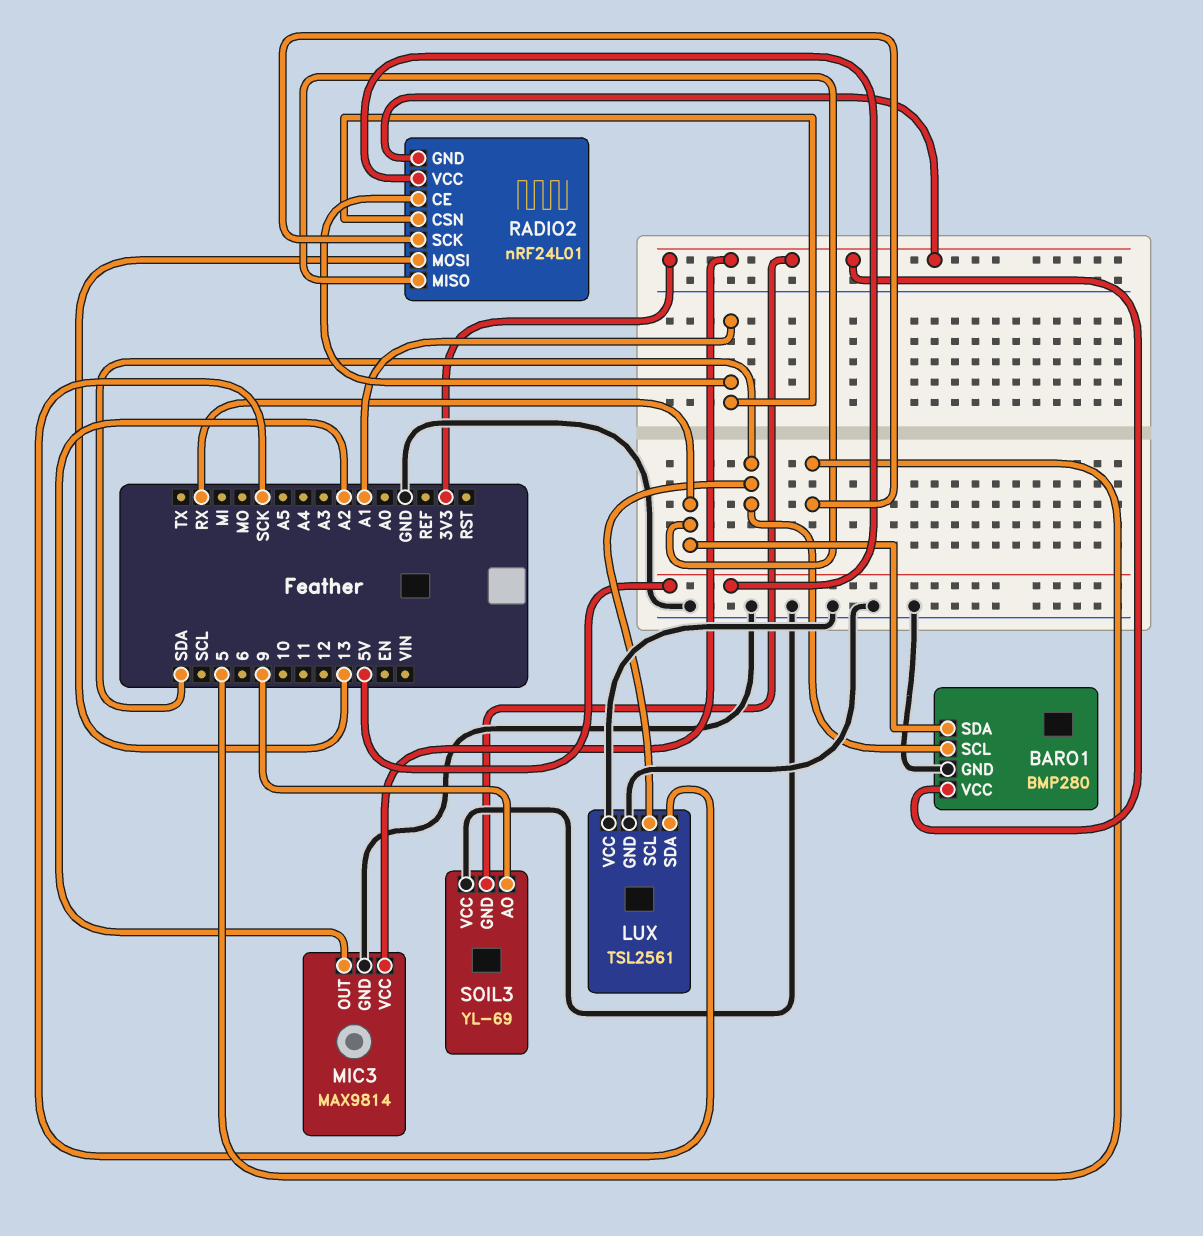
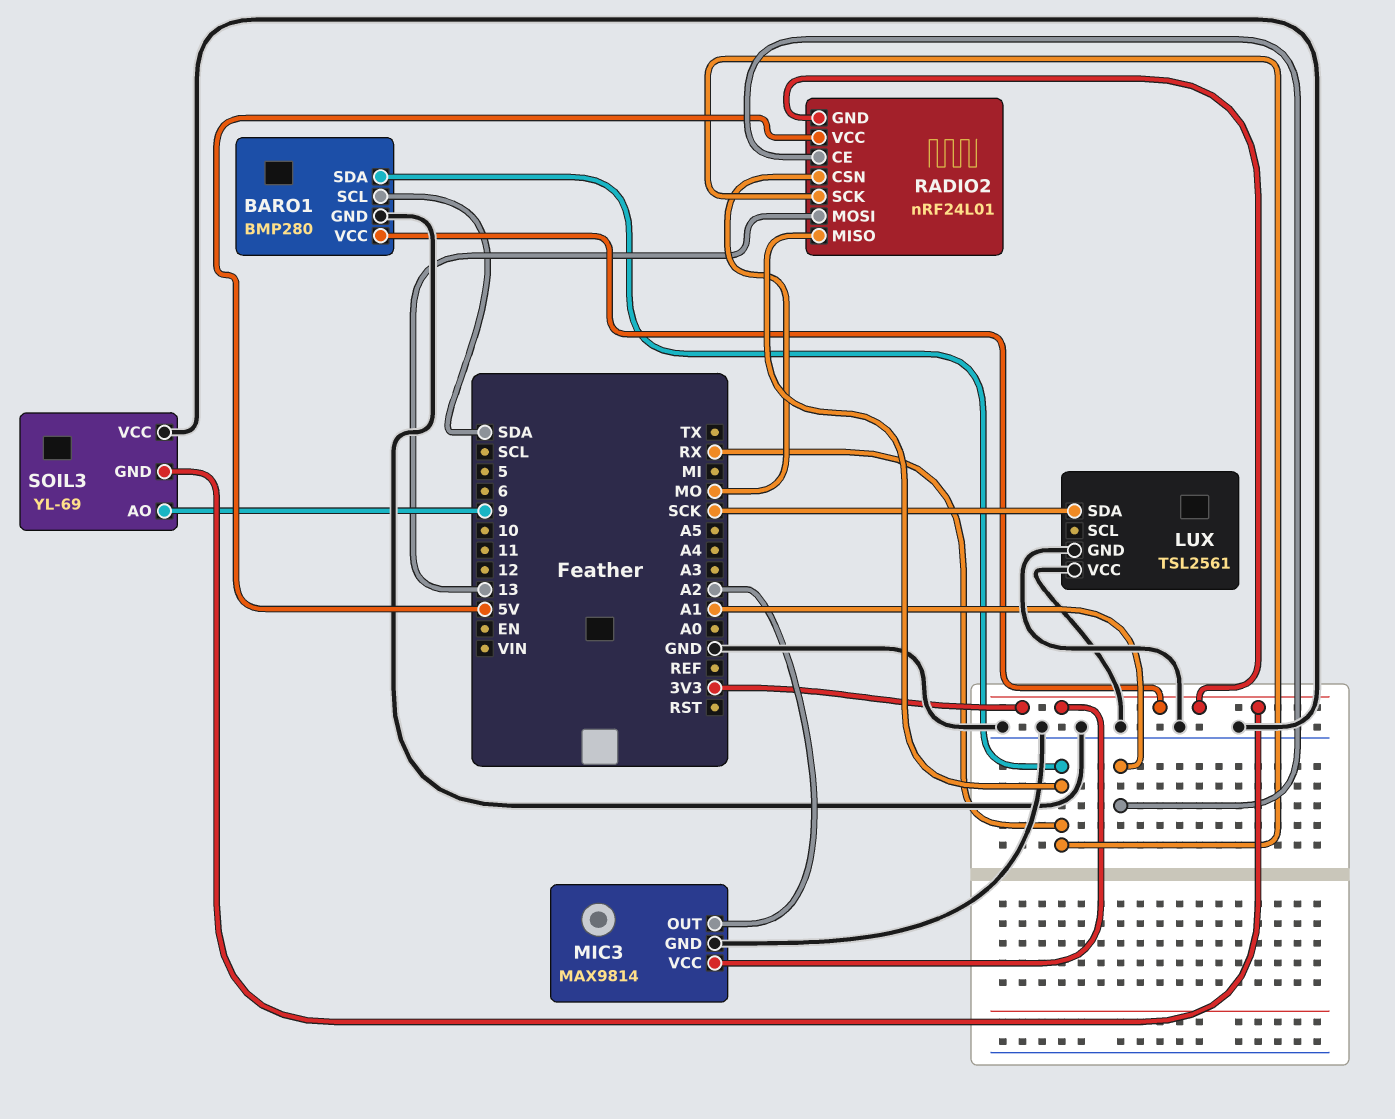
LUX pin SCL: SDA -> none
RADIO2 pin CSN: A1 -> MO
RADIO2 pin SCK: 5 -> RX

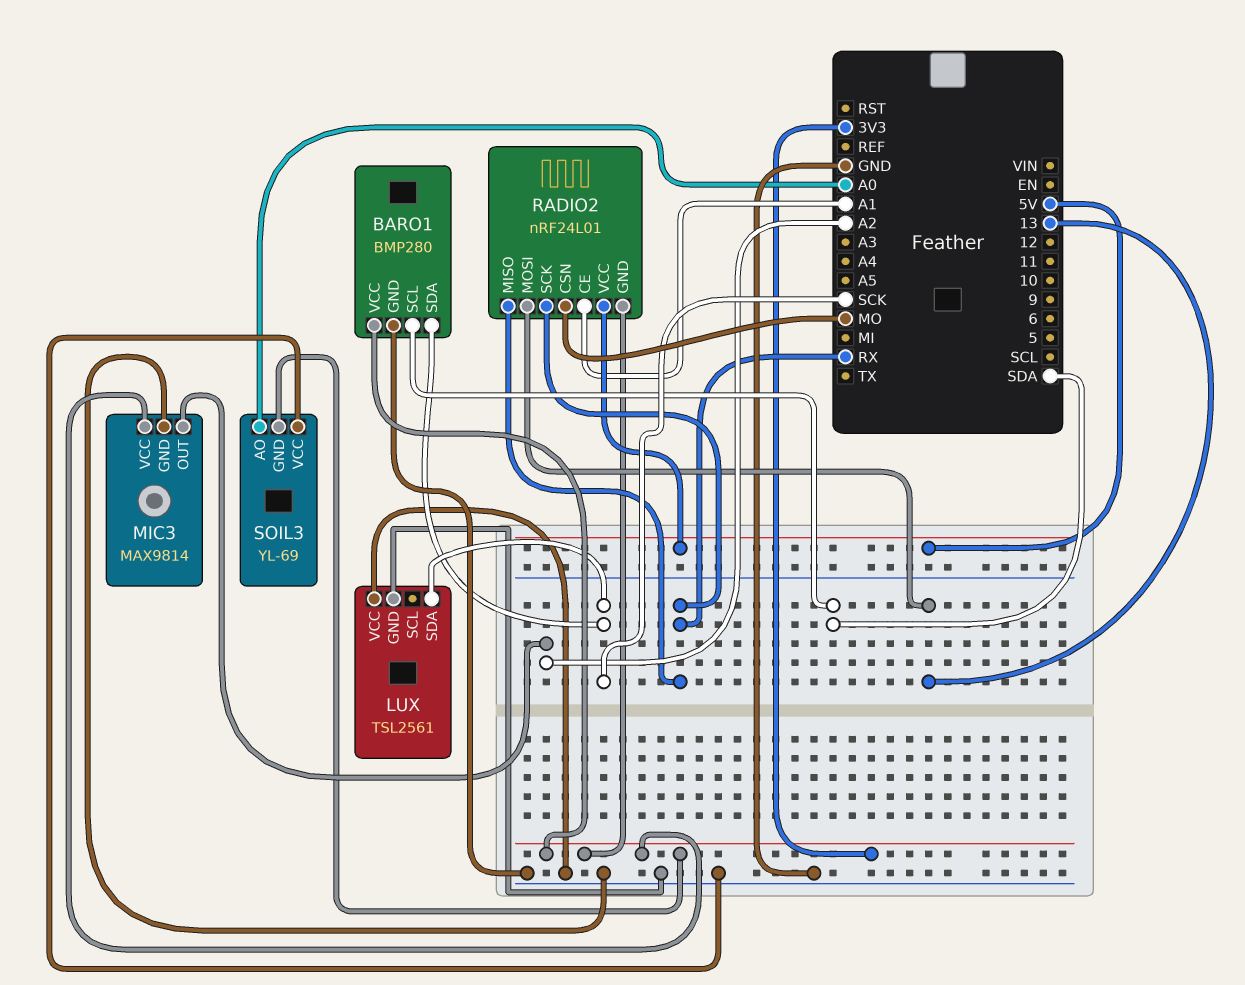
BARO1 pin SDA: RX -> SCK
SOIL3 pin AO: 9 -> A0

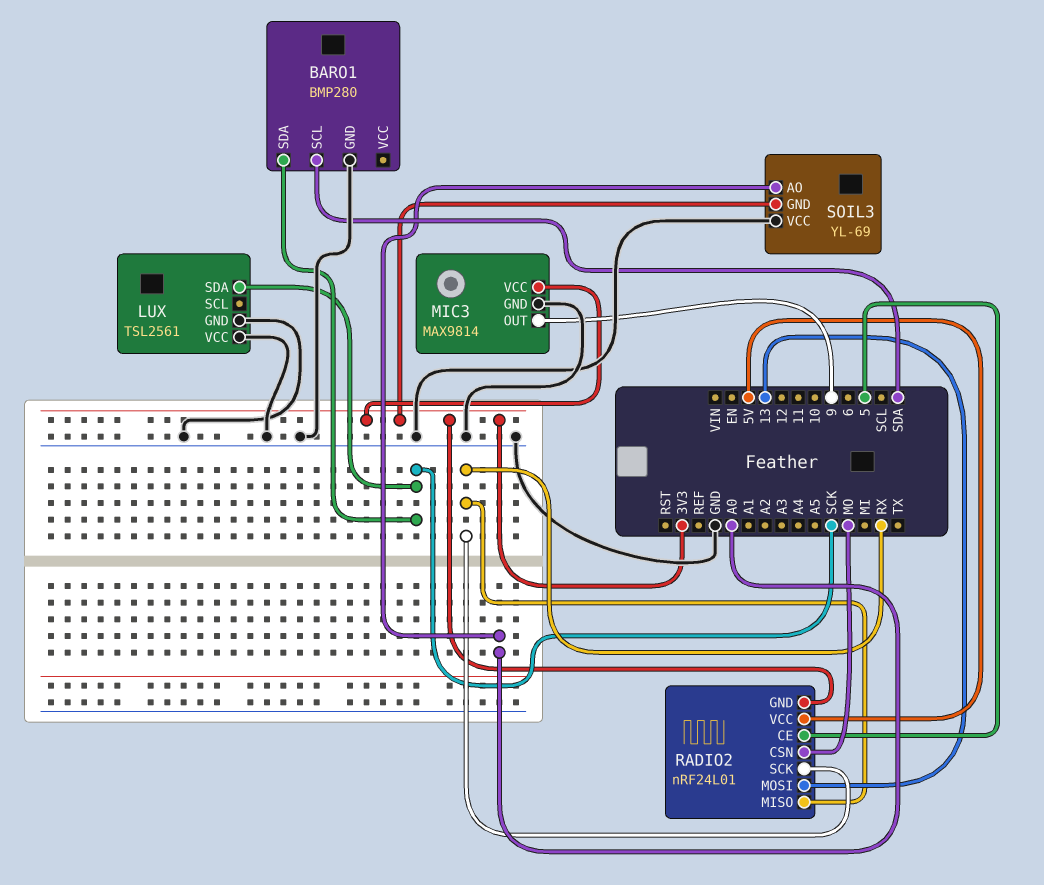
BARO1 pin VCC: 3V3 -> none
MIC3 pin OUT: A2 -> 9
RADIO2 pin CE: A1 -> 5

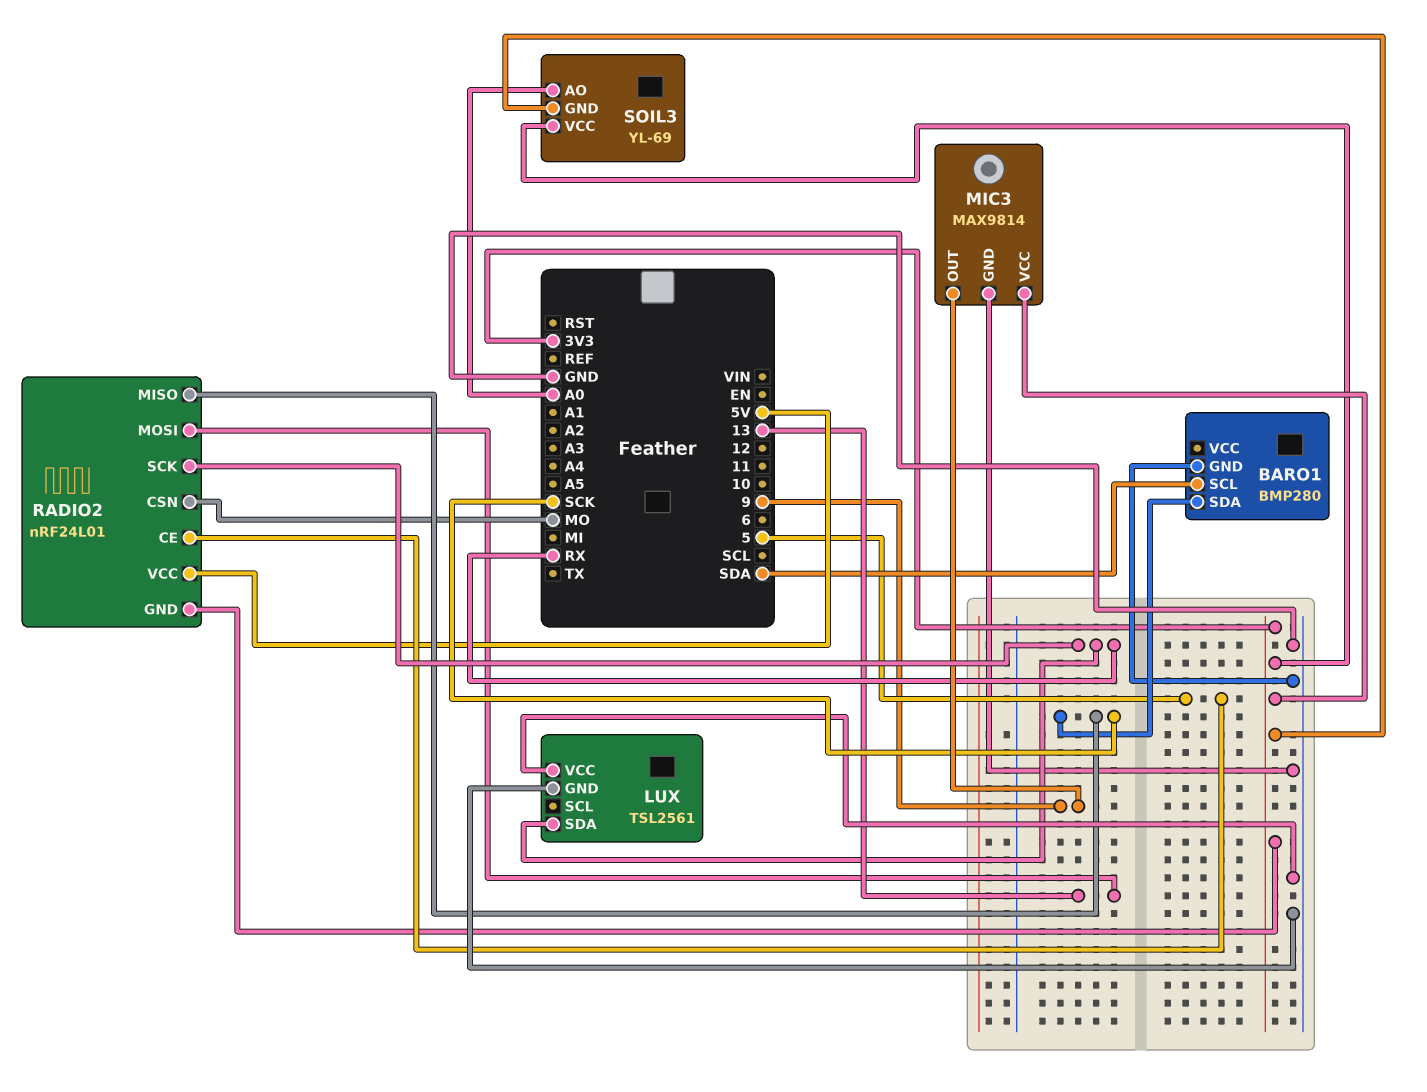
LUX pin SDA: SCK -> RX
RADIO2 pin MISO: RX -> SCK
SOIL3 pin VCC: GND -> 3V3

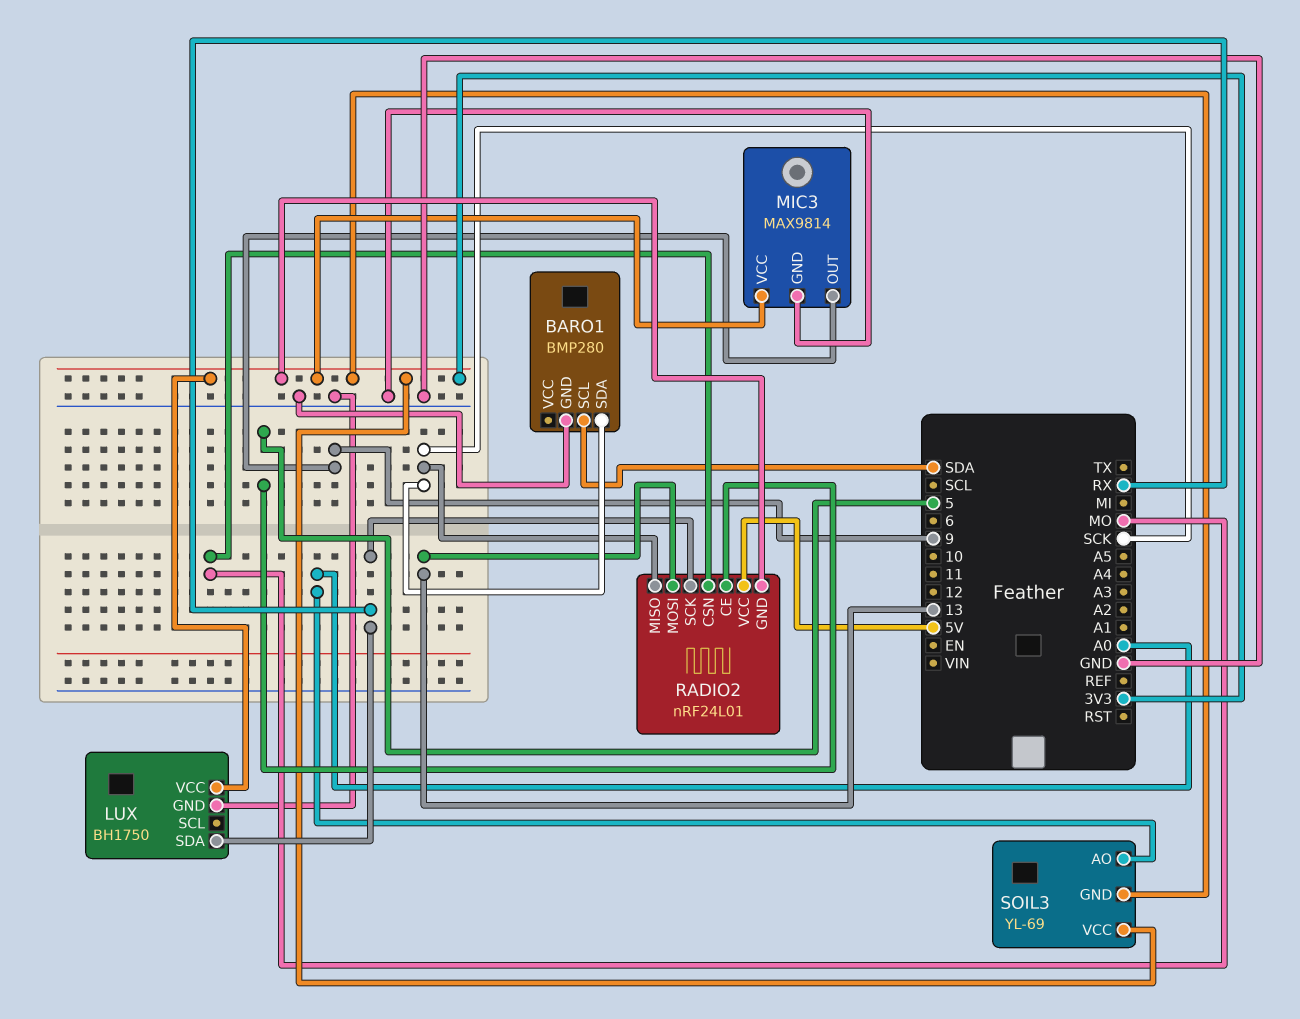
LUX: TSL2561 -> BH1750
LUX pin VCC: GND -> 3V3

